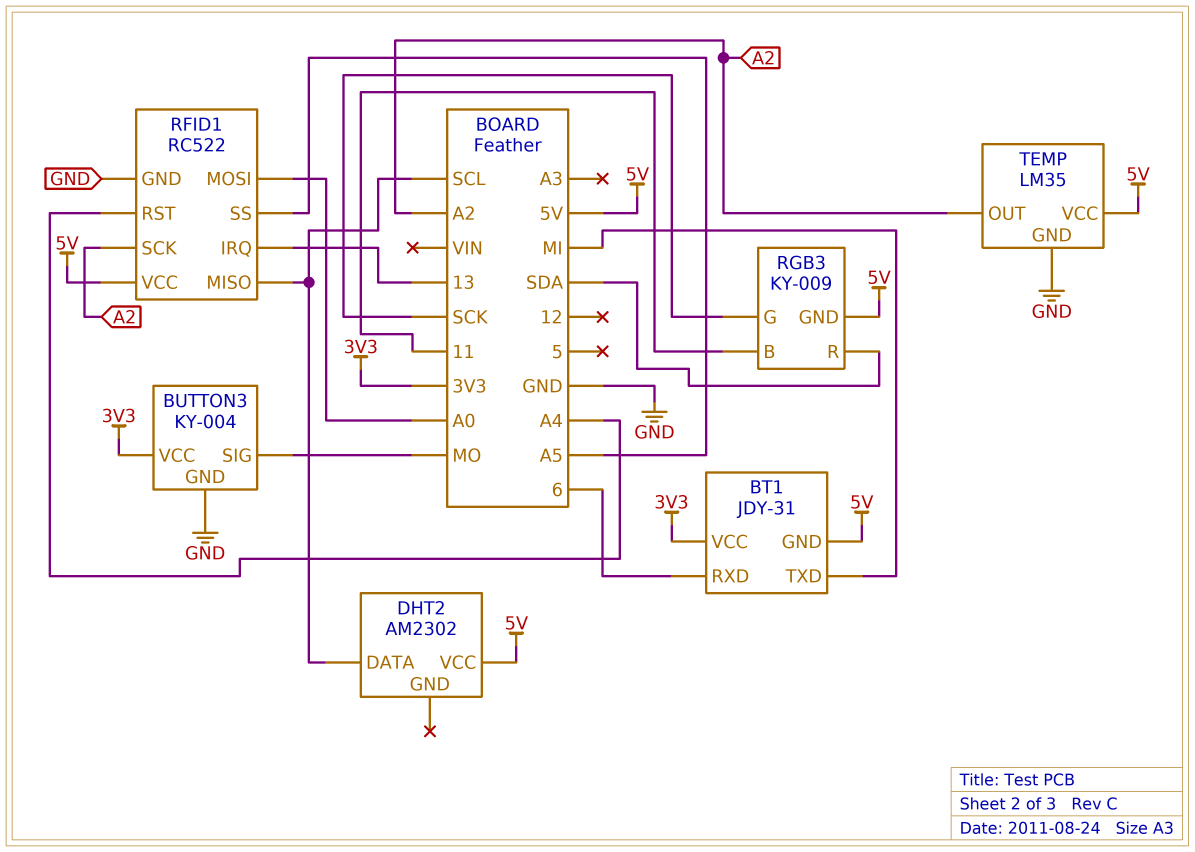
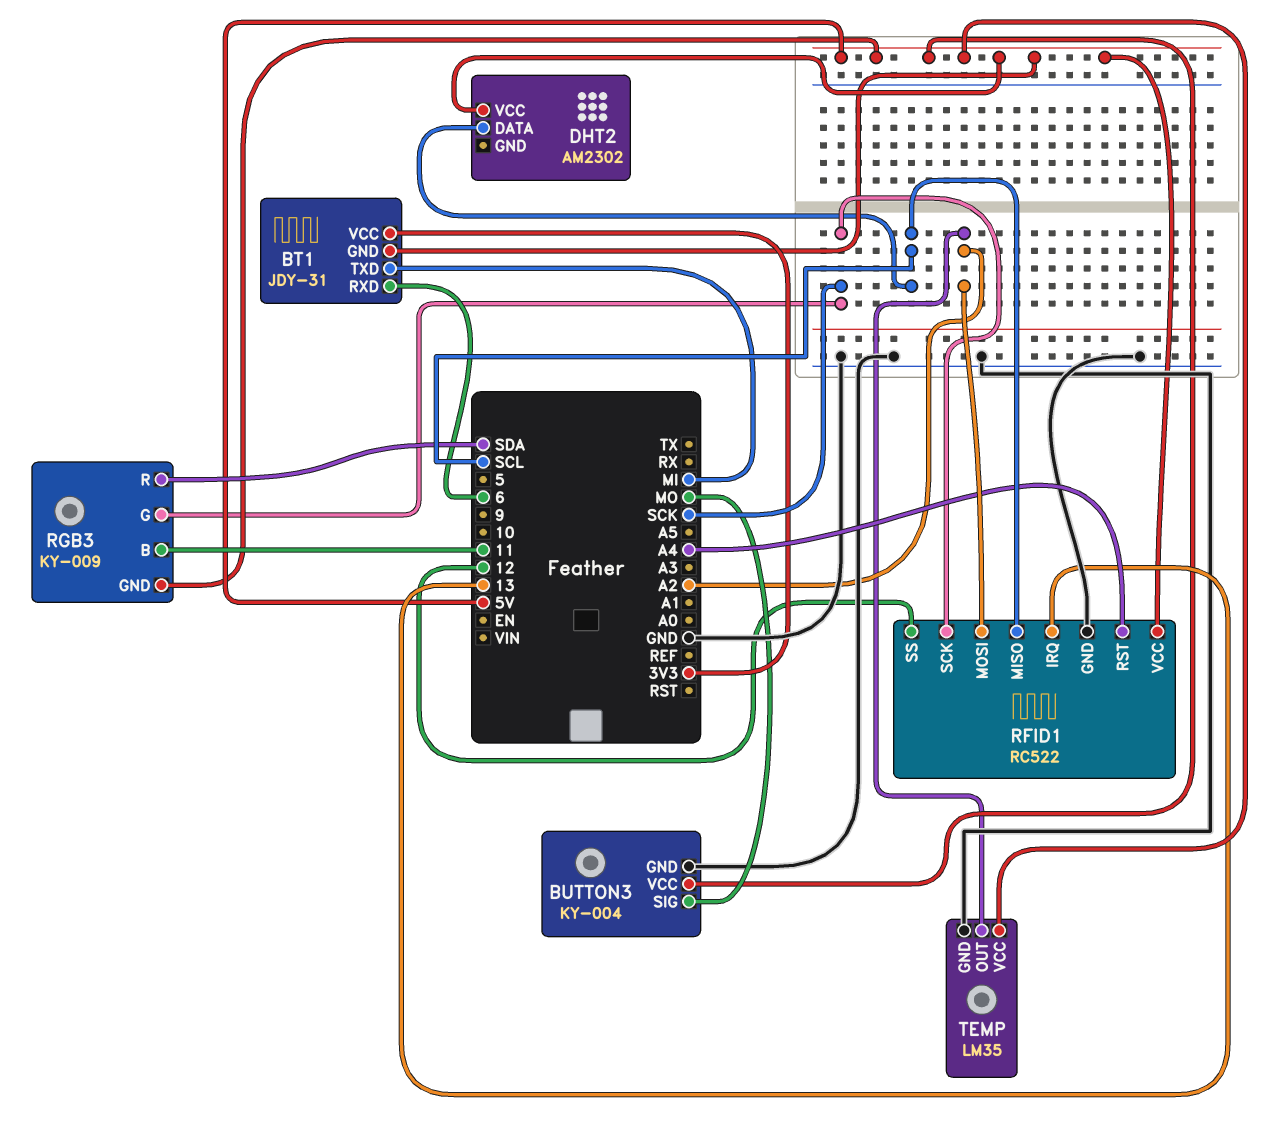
BUTTON3 pin VCC: 3V3 -> 5V
RFID1 pin MOSI: A0 -> A2
RFID1 pin SCK: A2 -> SCK
RFID1 pin SS: A5 -> 12

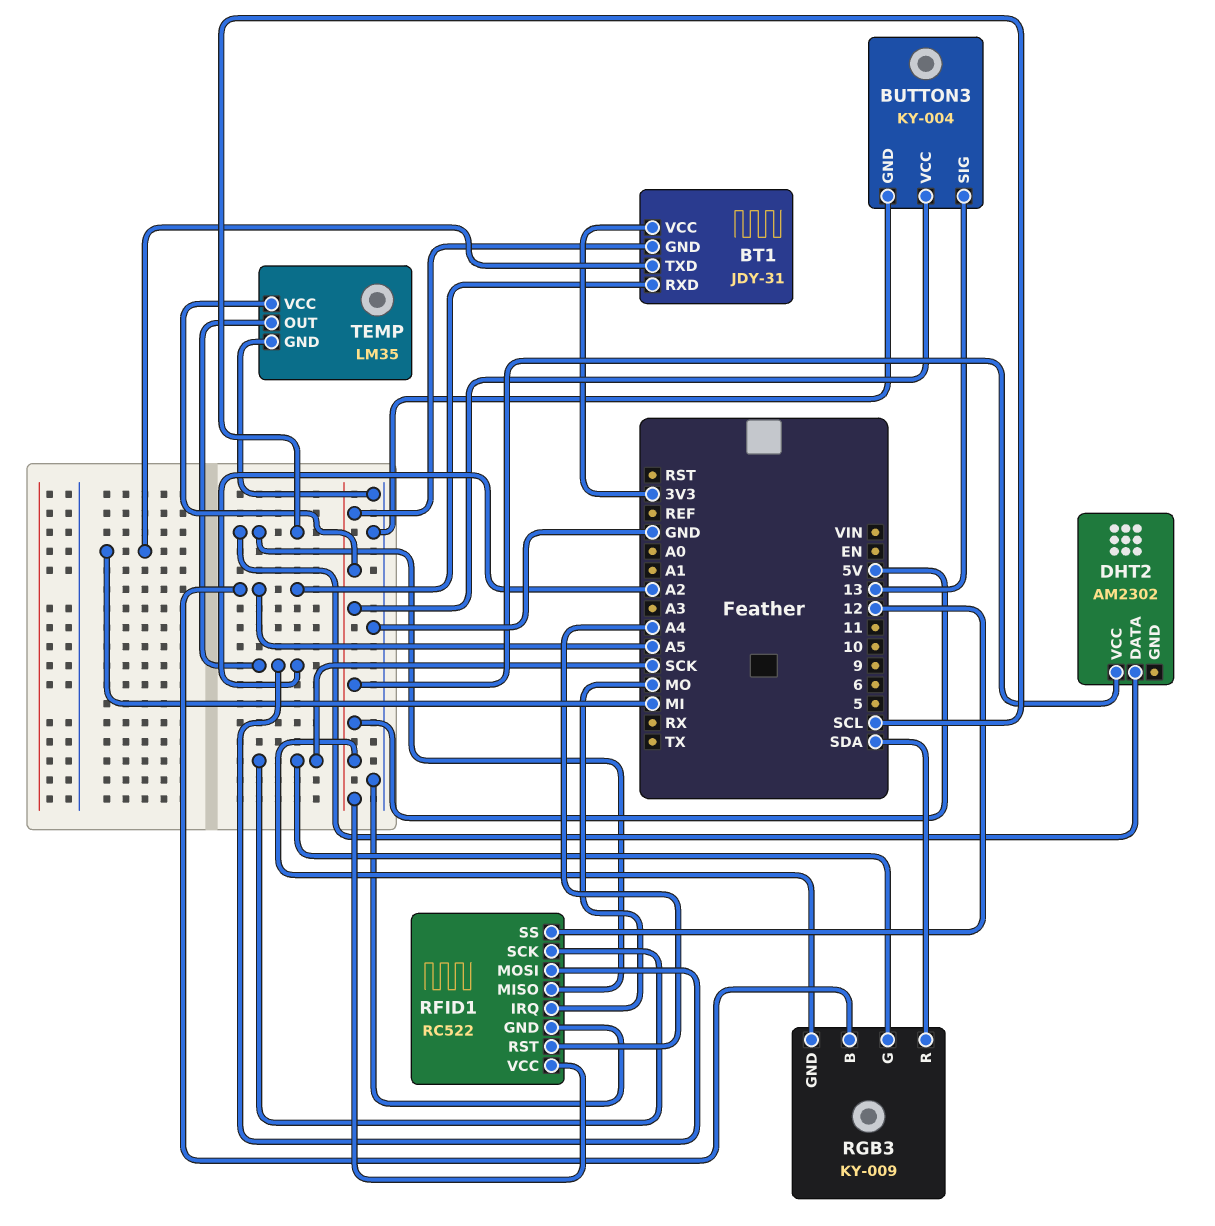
BT1 pin RXD: 6 -> A5
BUTTON3 pin SIG: MO -> 13
RFID1 pin IRQ: 13 -> MO
RGB3 pin B: 11 -> A5

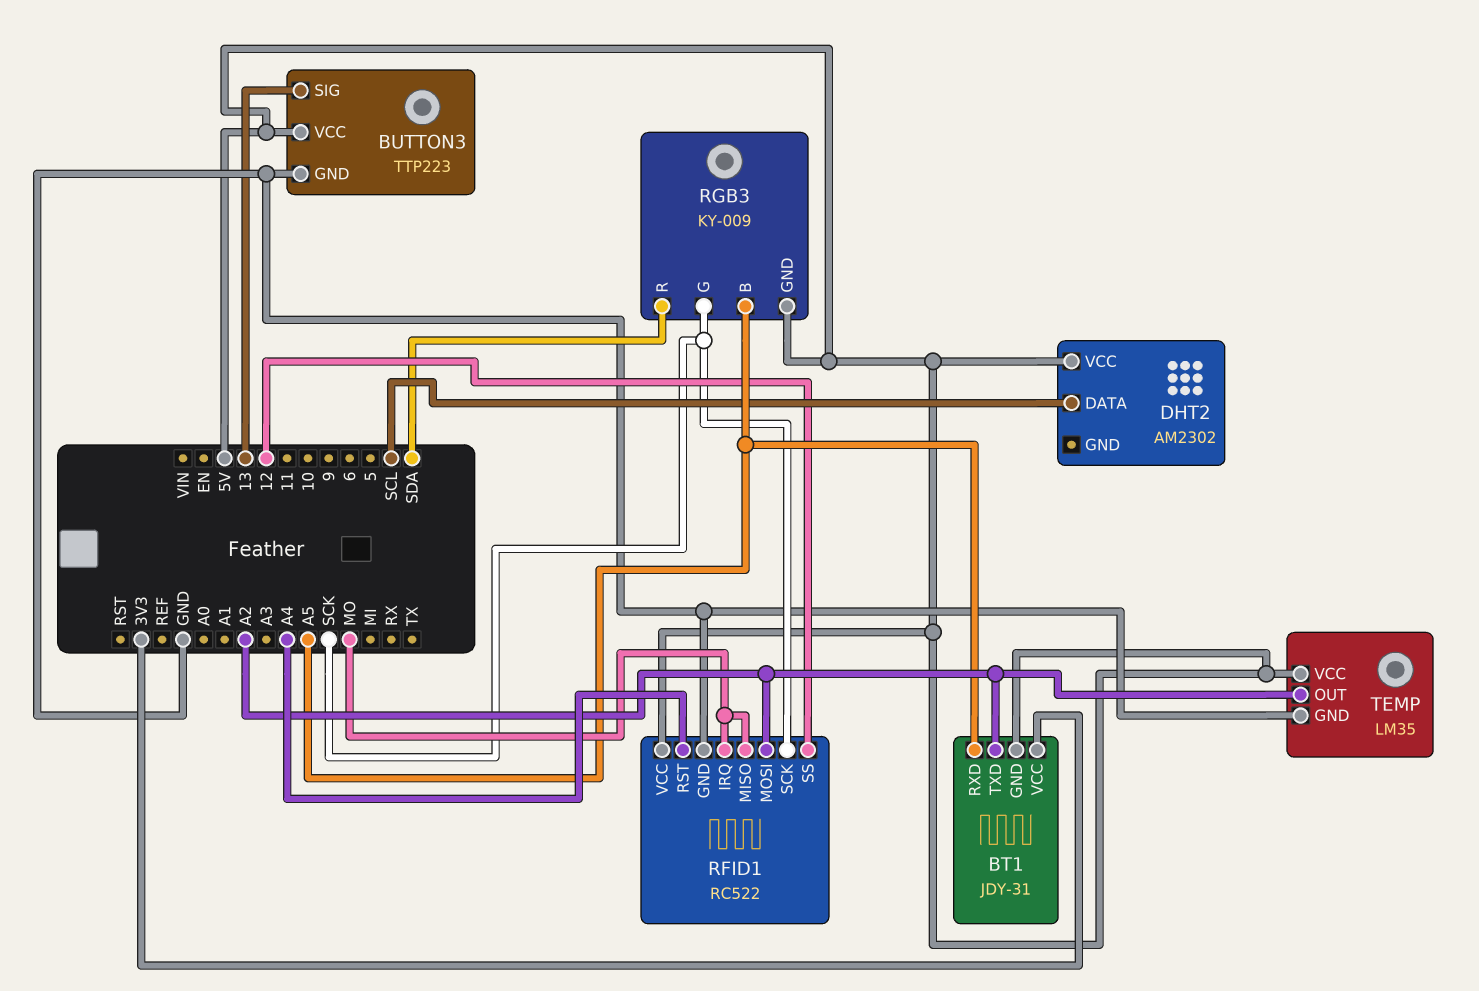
BT1 pin TXD: MI -> A2
BUTTON3: KY-004 -> TTP223
RFID1 pin MISO: SCL -> MO

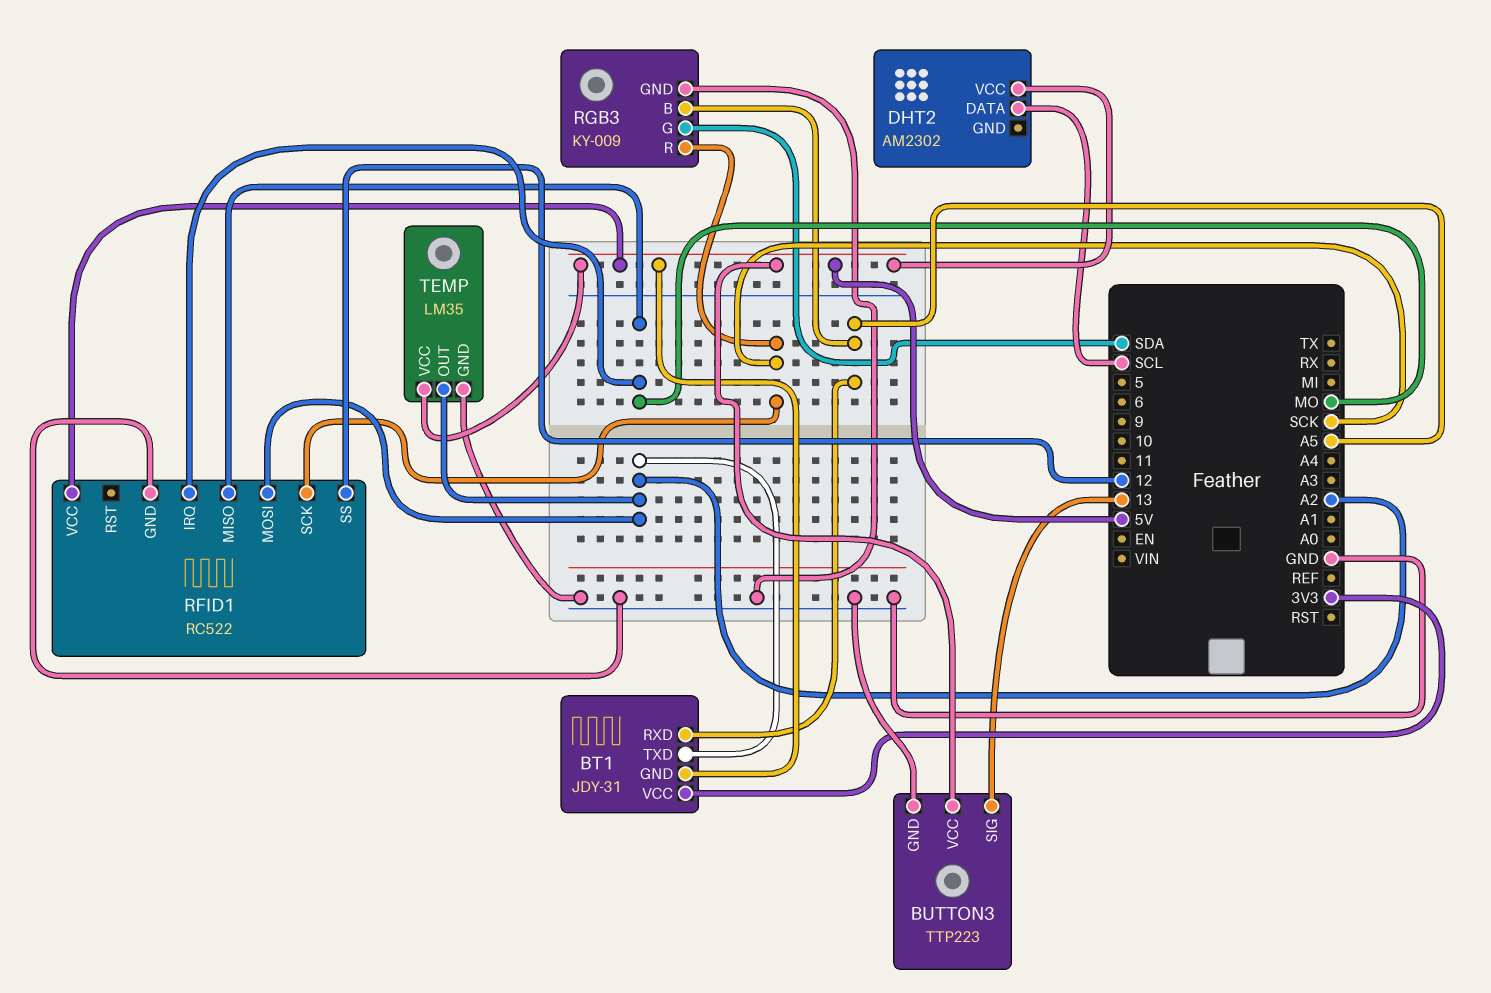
RFID1 pin RST: A4 -> none
RGB3 pin G: SCK -> SDA
RGB3 pin GND: 5V -> GND
RGB3 pin R: SDA -> SCK

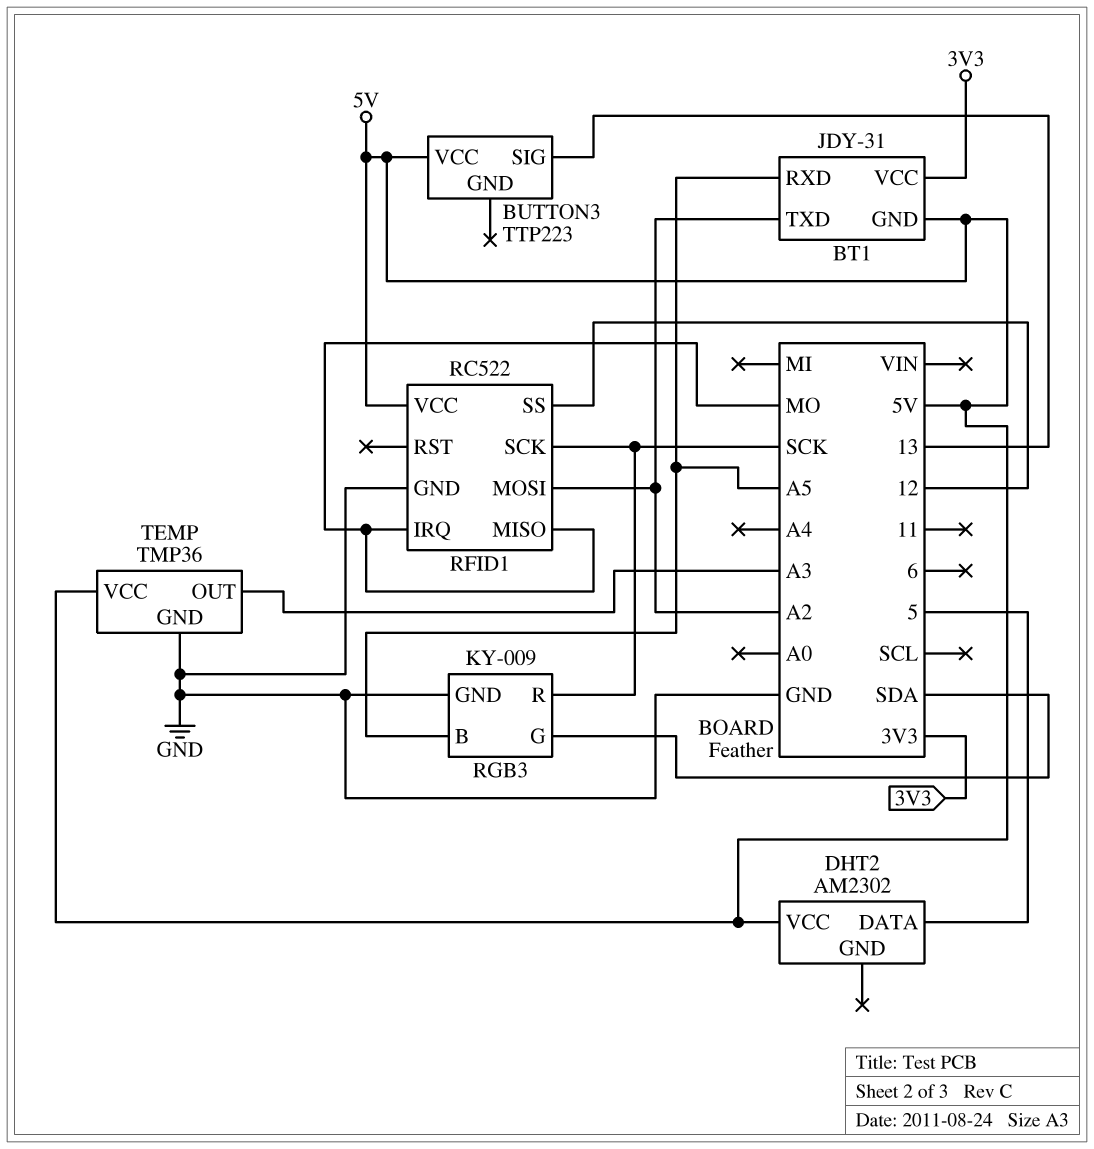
BUTTON3 pin GND: GND -> none
DHT2 pin DATA: SCL -> 5
TEMP: LM35 -> TMP36
TEMP pin OUT: A2 -> A3

